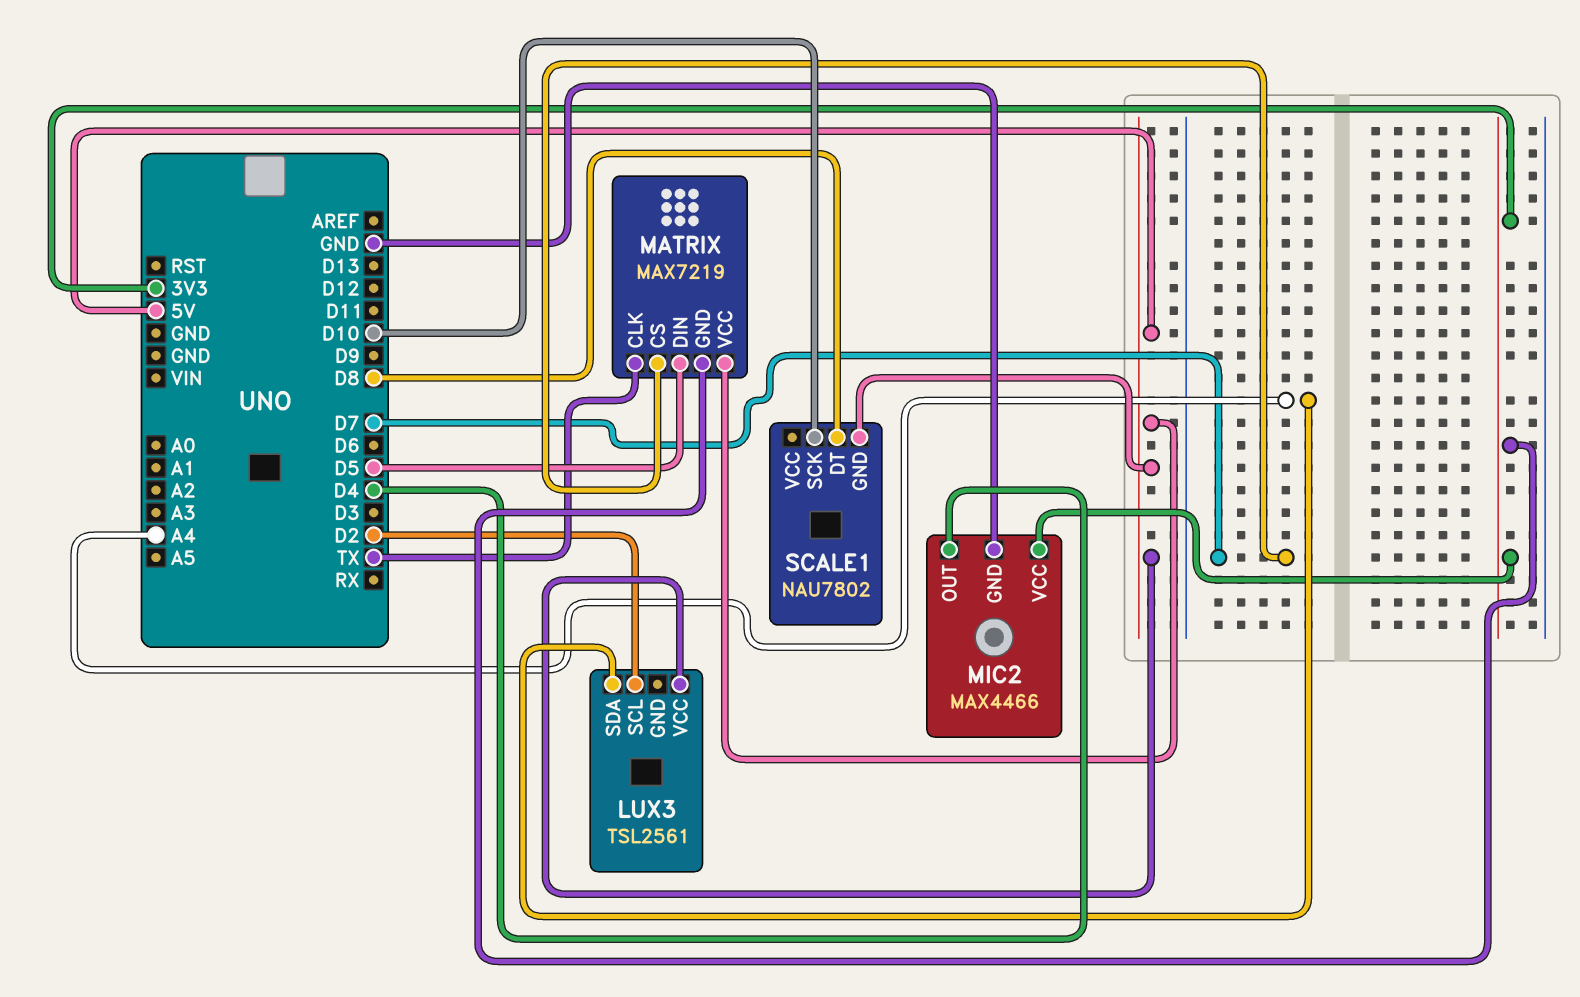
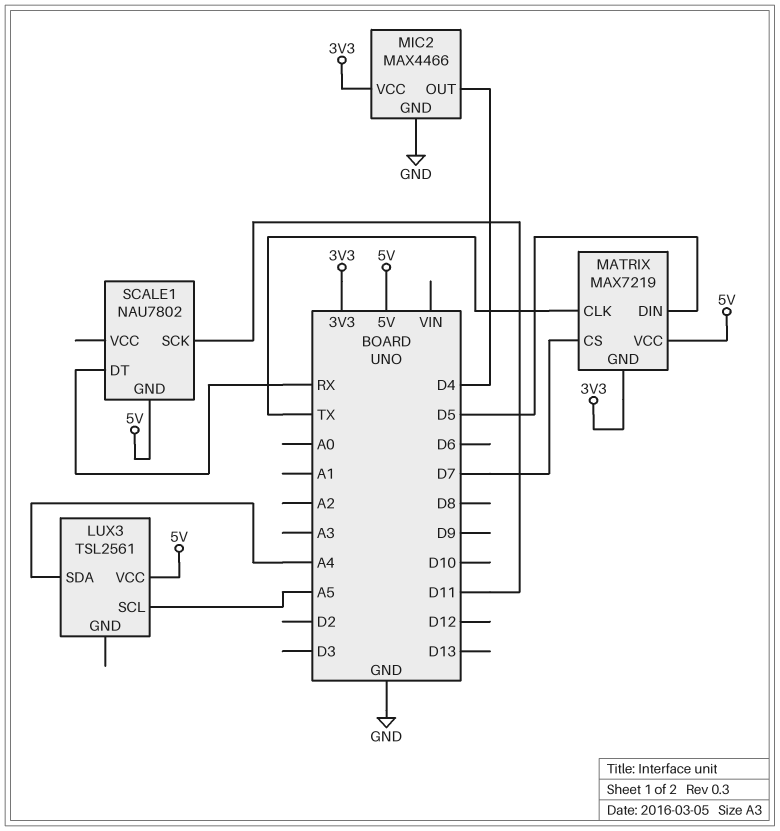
LUX3 pin SCL: D2 -> A5
SCALE1 pin DT: D8 -> RX
SCALE1 pin SCK: D10 -> D11

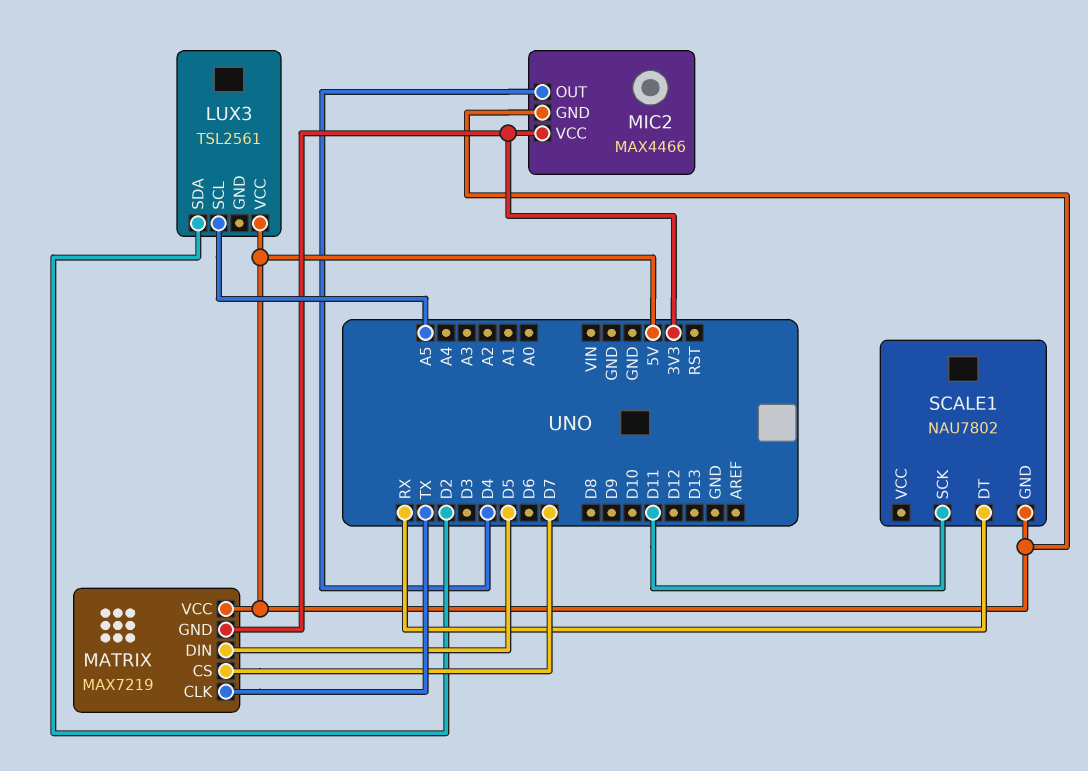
LUX3 pin SDA: A4 -> D2
MIC2 pin GND: GND -> 5V

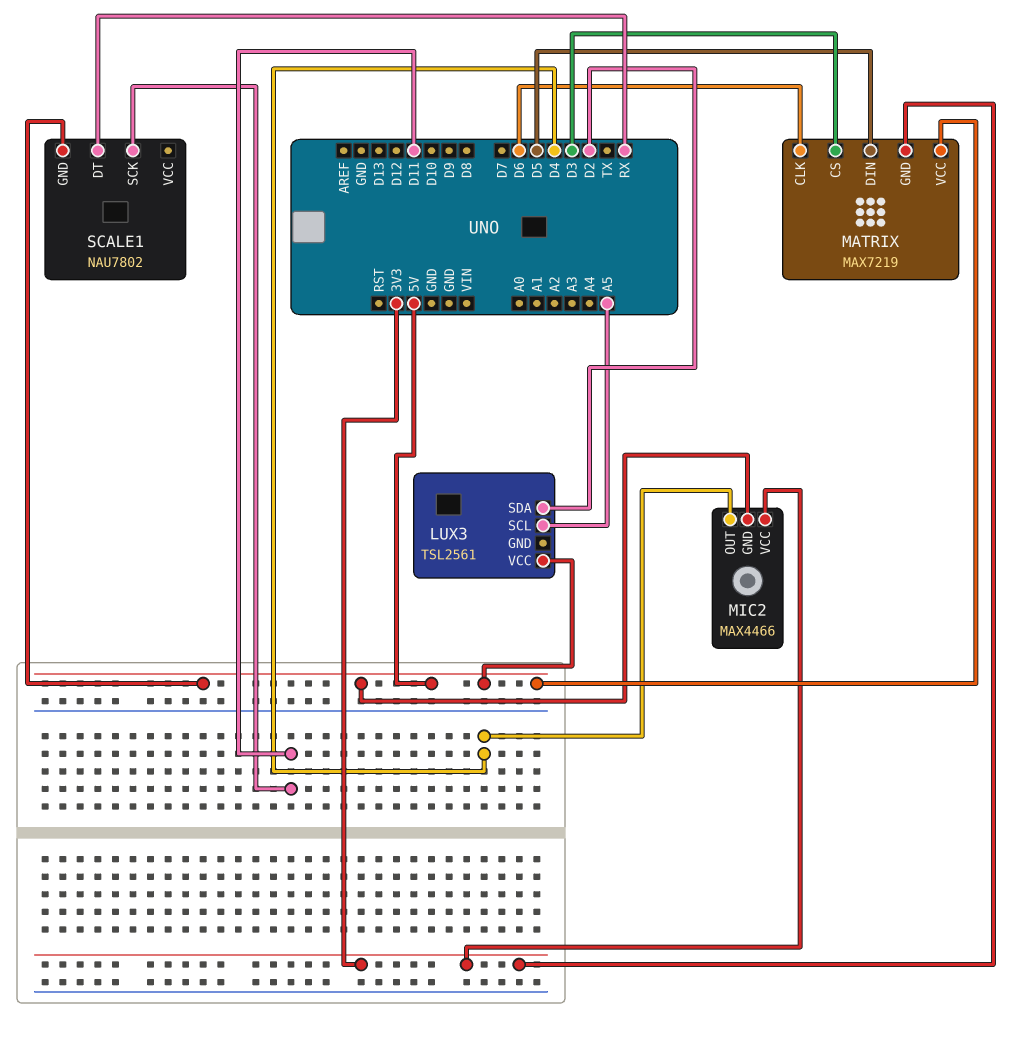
MATRIX pin CLK: TX -> D6
MATRIX pin CS: D7 -> D3

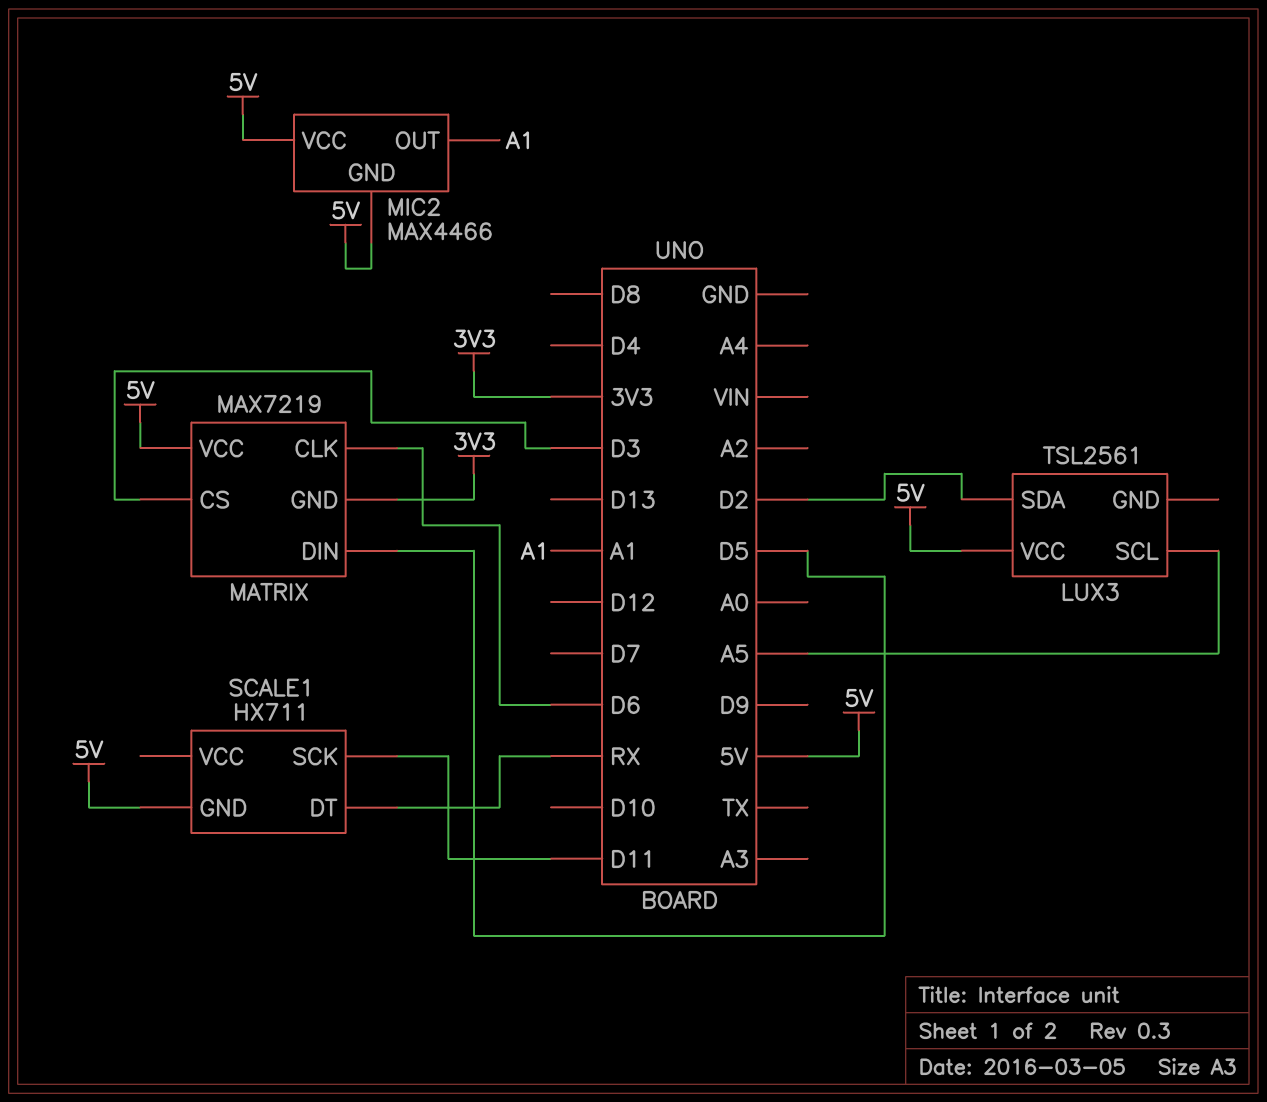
MIC2 pin OUT: D4 -> A1
MIC2 pin VCC: 3V3 -> 5V
SCALE1: NAU7802 -> HX711

